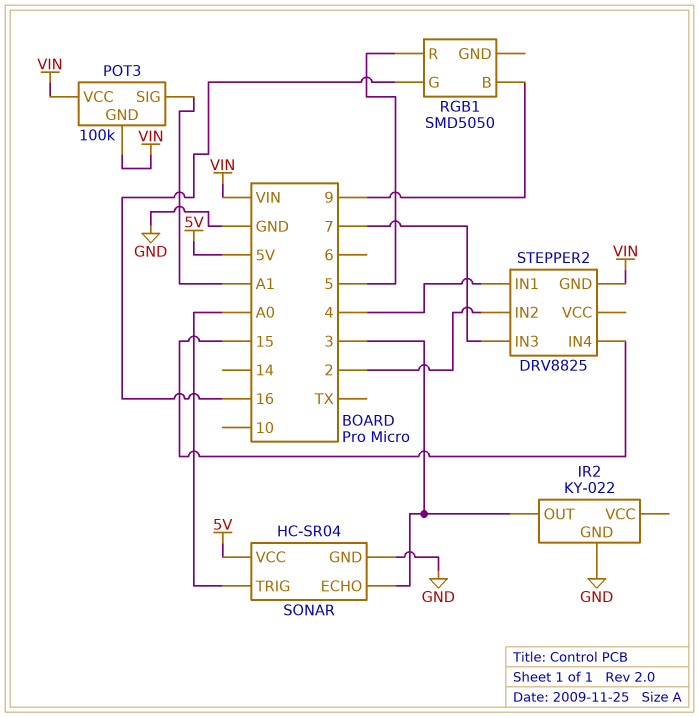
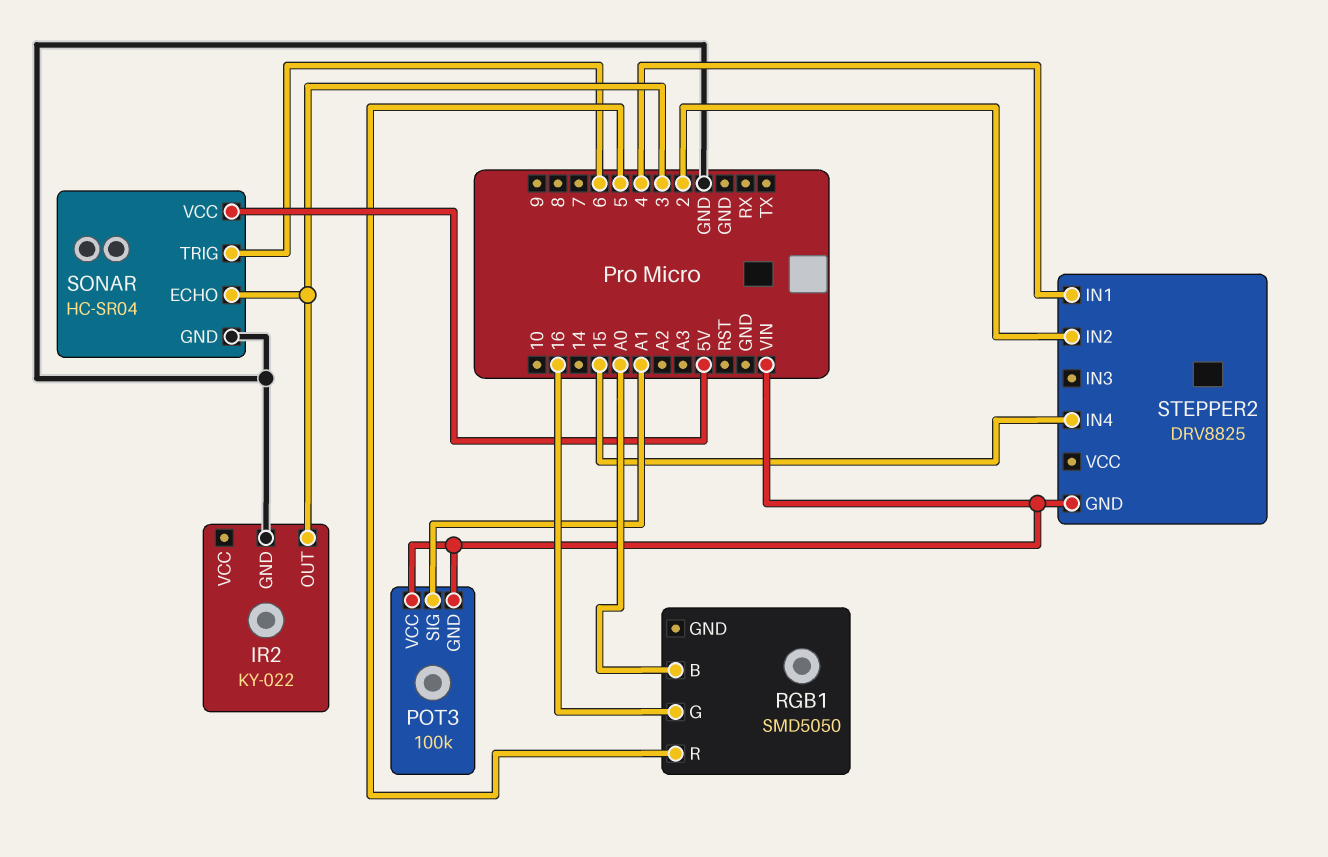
RGB1 pin B: 9 -> A0
SONAR pin TRIG: A0 -> 6
STEPPER2 pin IN3: 7 -> none

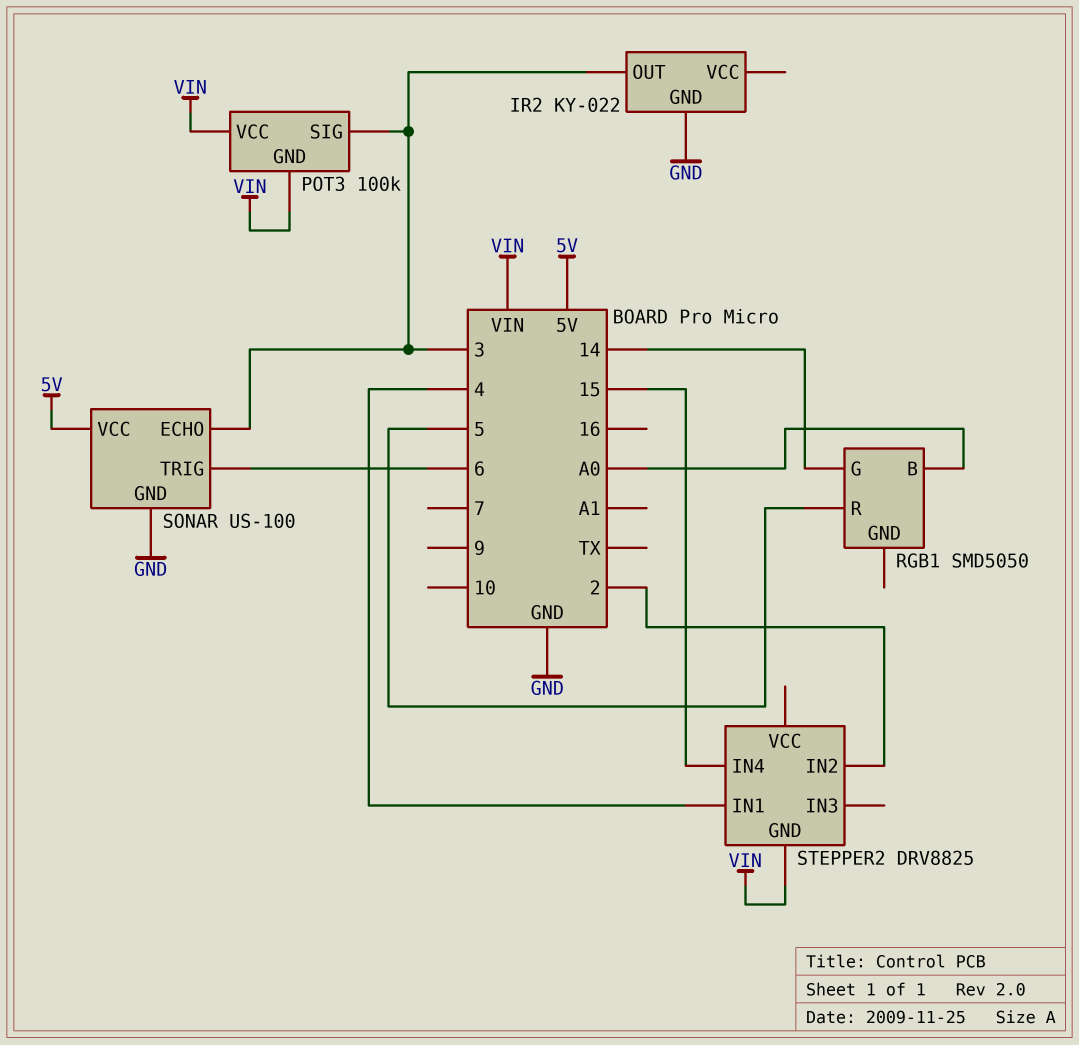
POT3 pin SIG: A1 -> 3
RGB1 pin G: 16 -> 14
SONAR: HC-SR04 -> US-100

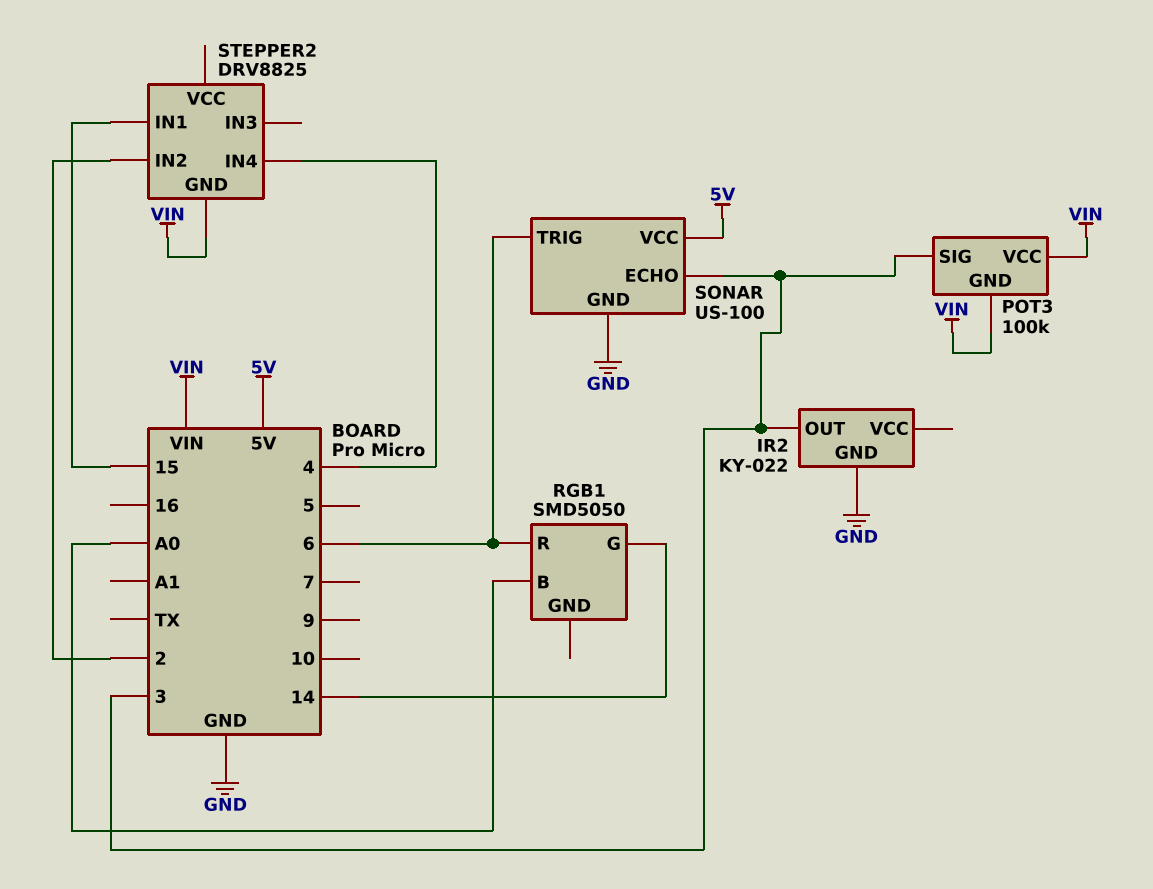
RGB1 pin R: 5 -> 6
STEPPER2 pin IN1: 4 -> 15
STEPPER2 pin IN4: 15 -> 4

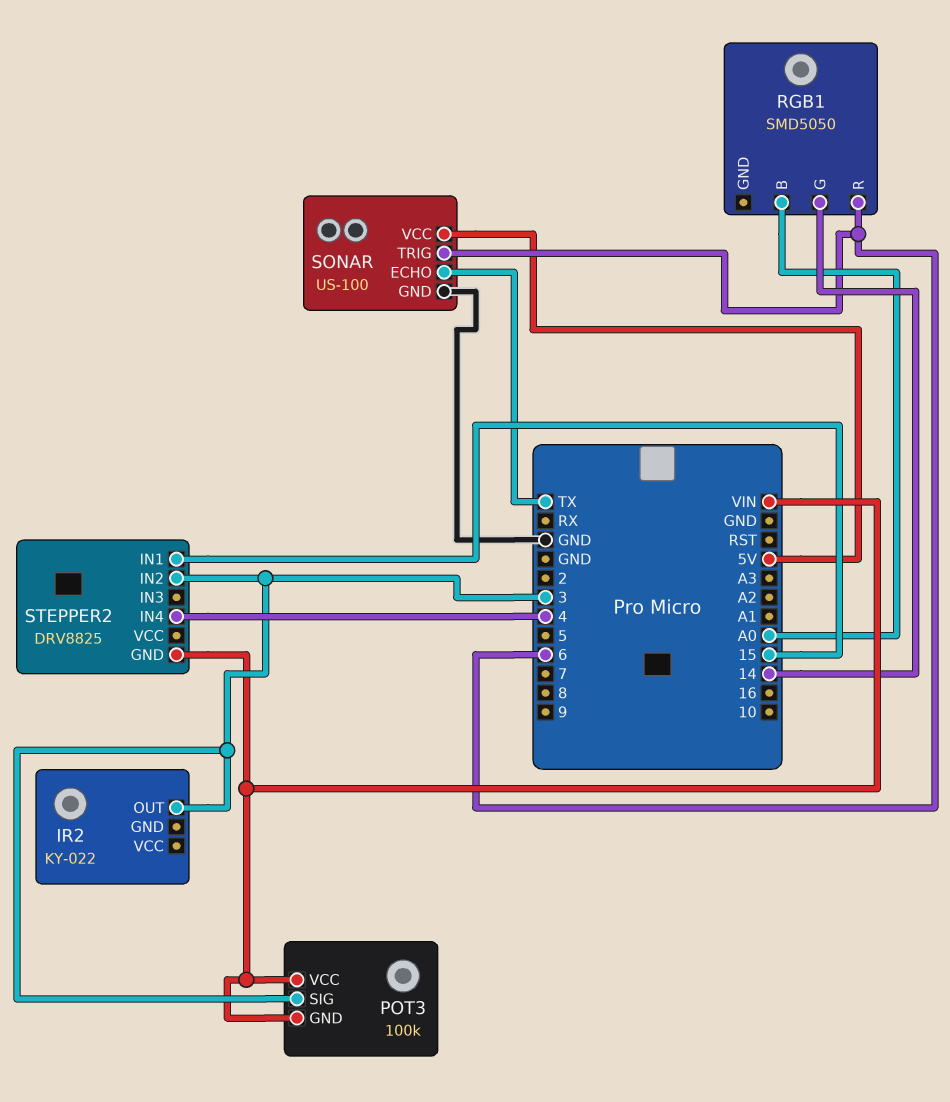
IR2 pin GND: GND -> none
SONAR pin ECHO: 3 -> TX
STEPPER2 pin IN2: 2 -> 3

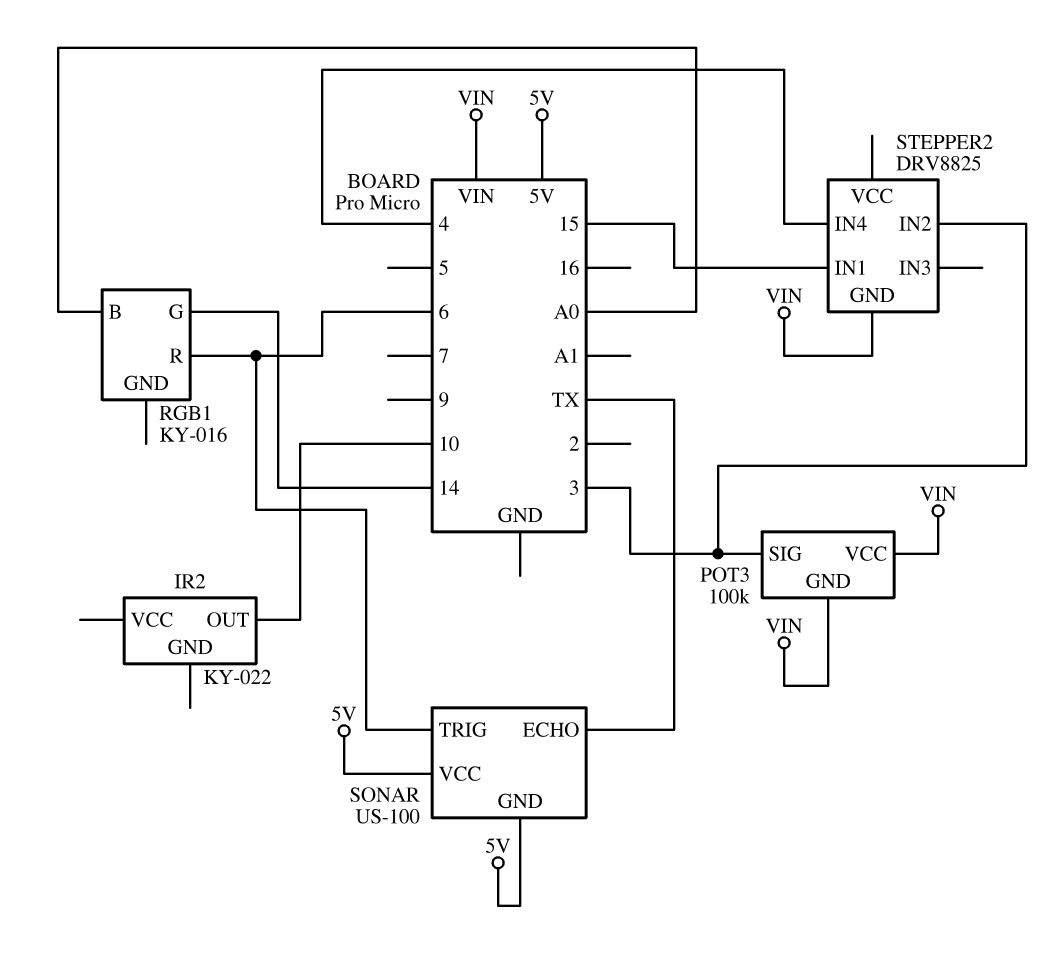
IR2 pin OUT: 3 -> 10
RGB1: SMD5050 -> KY-016
SONAR pin GND: GND -> 5V

